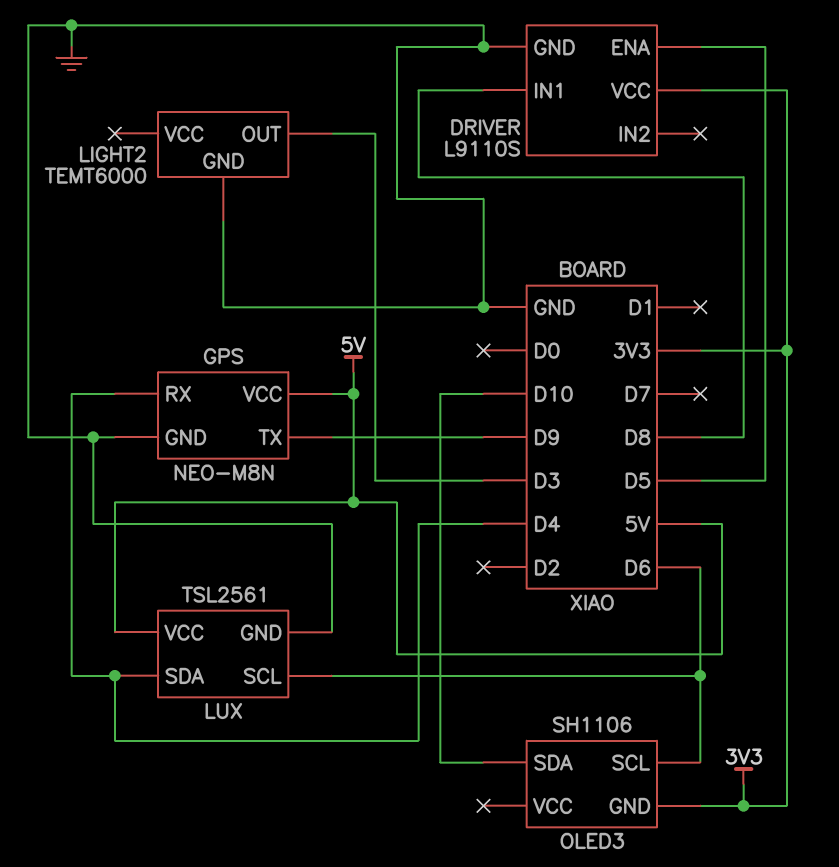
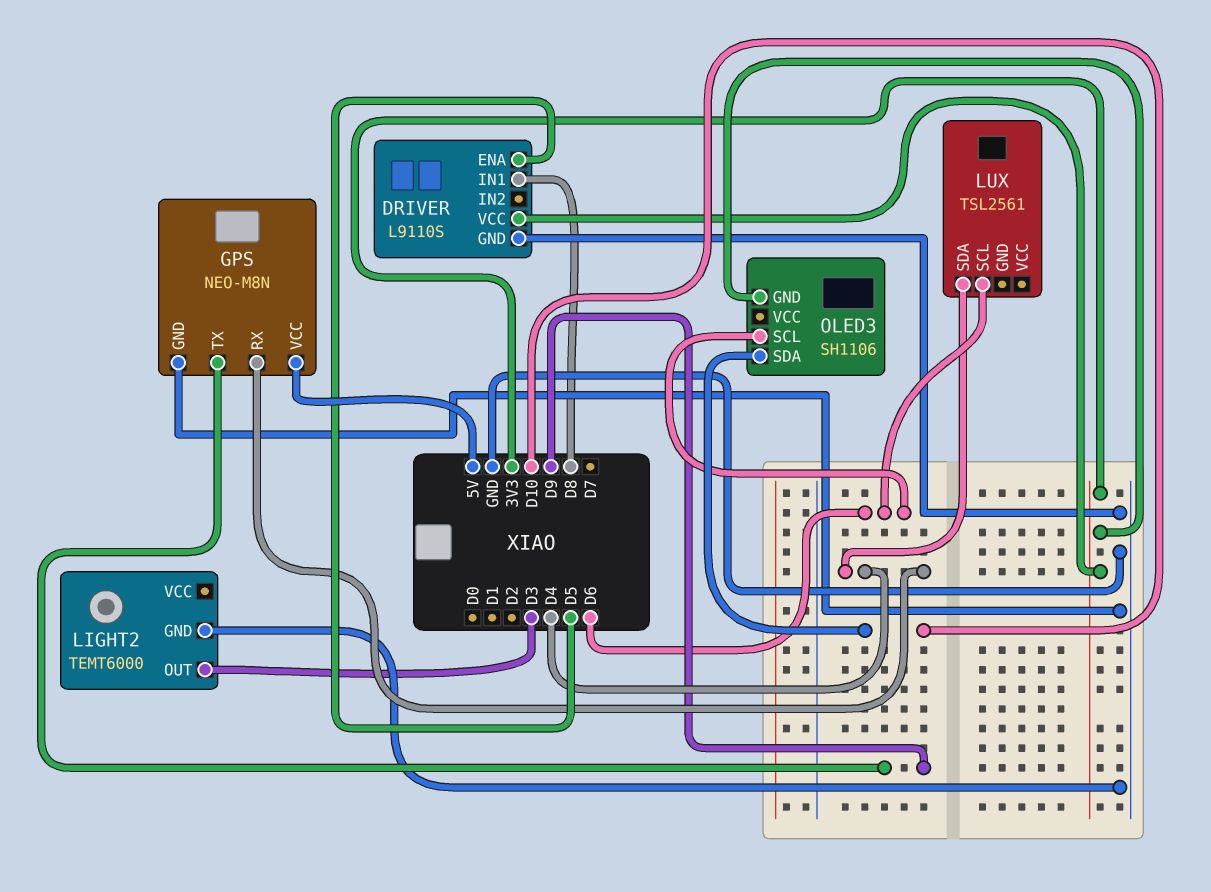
LUX pin GND: GND -> none
LUX pin VCC: 5V -> none

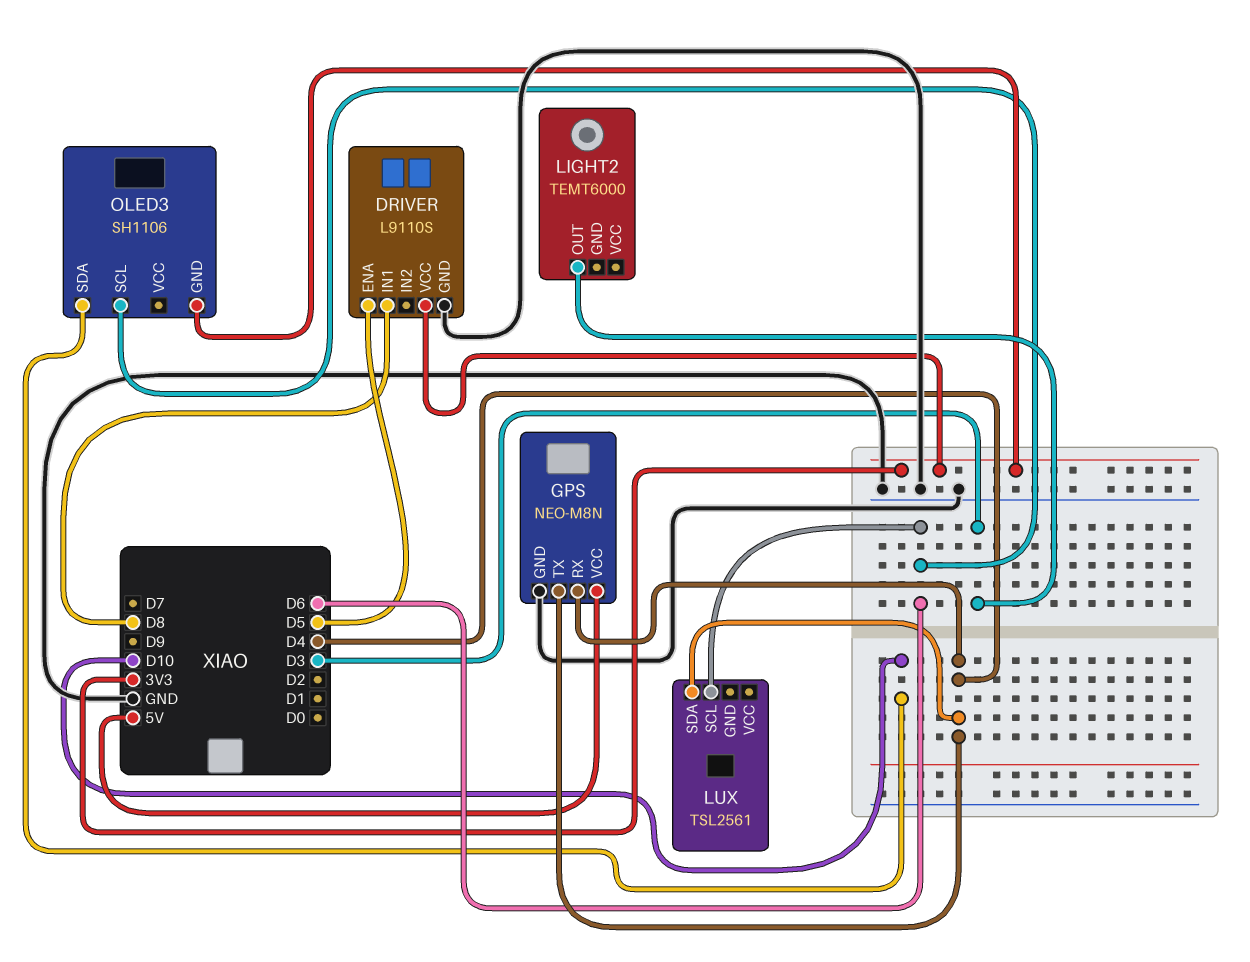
GPS pin TX: D9 -> D4
LIGHT2 pin GND: GND -> none

